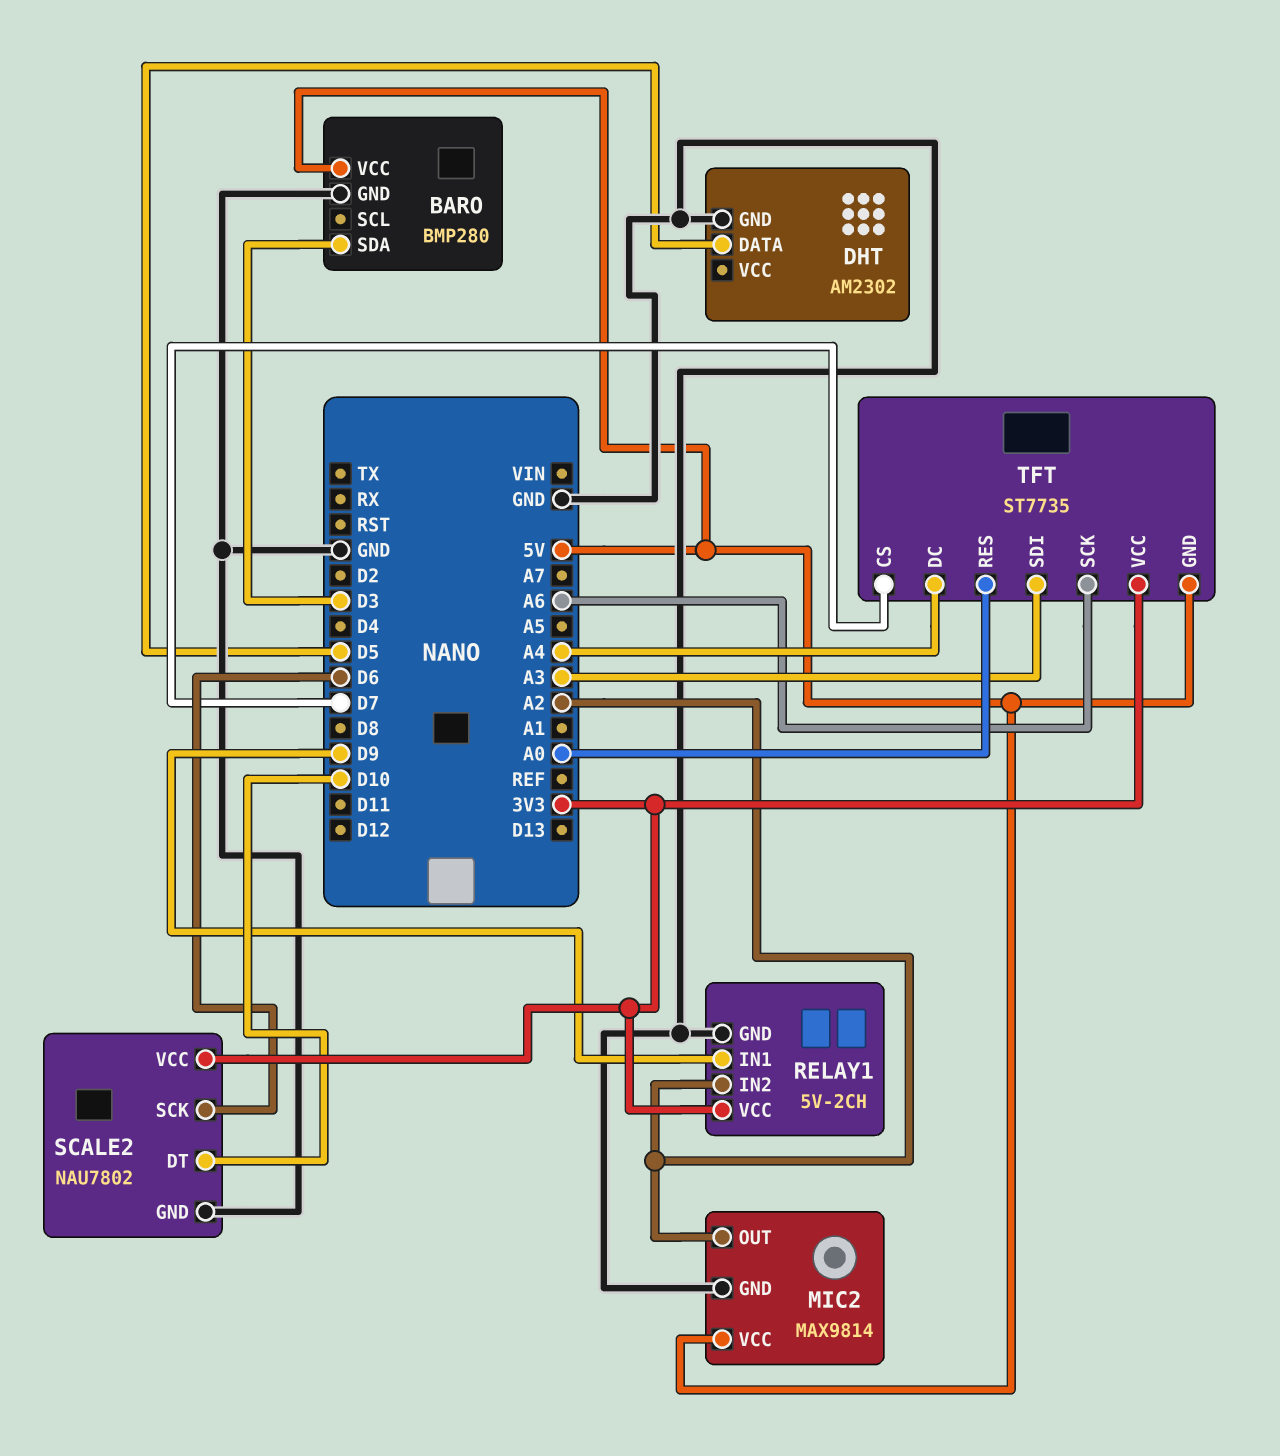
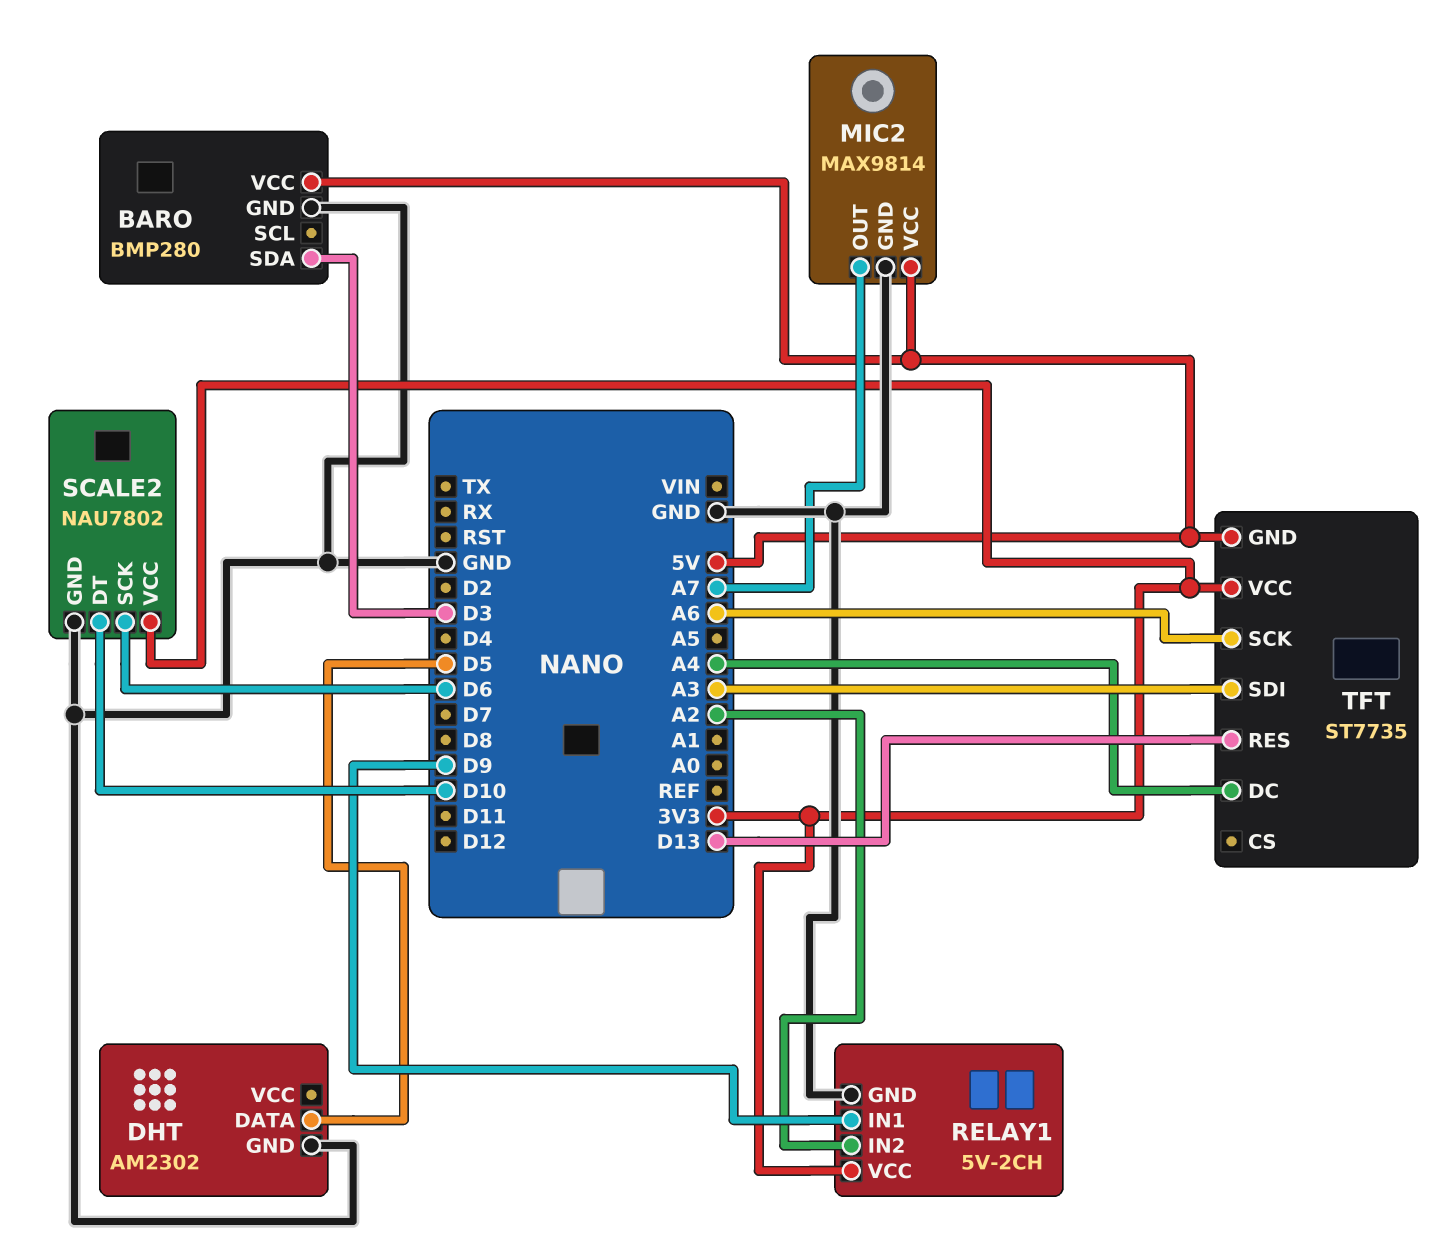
MIC2 pin OUT: A2 -> A7
TFT pin CS: D7 -> none
TFT pin RES: A0 -> D13

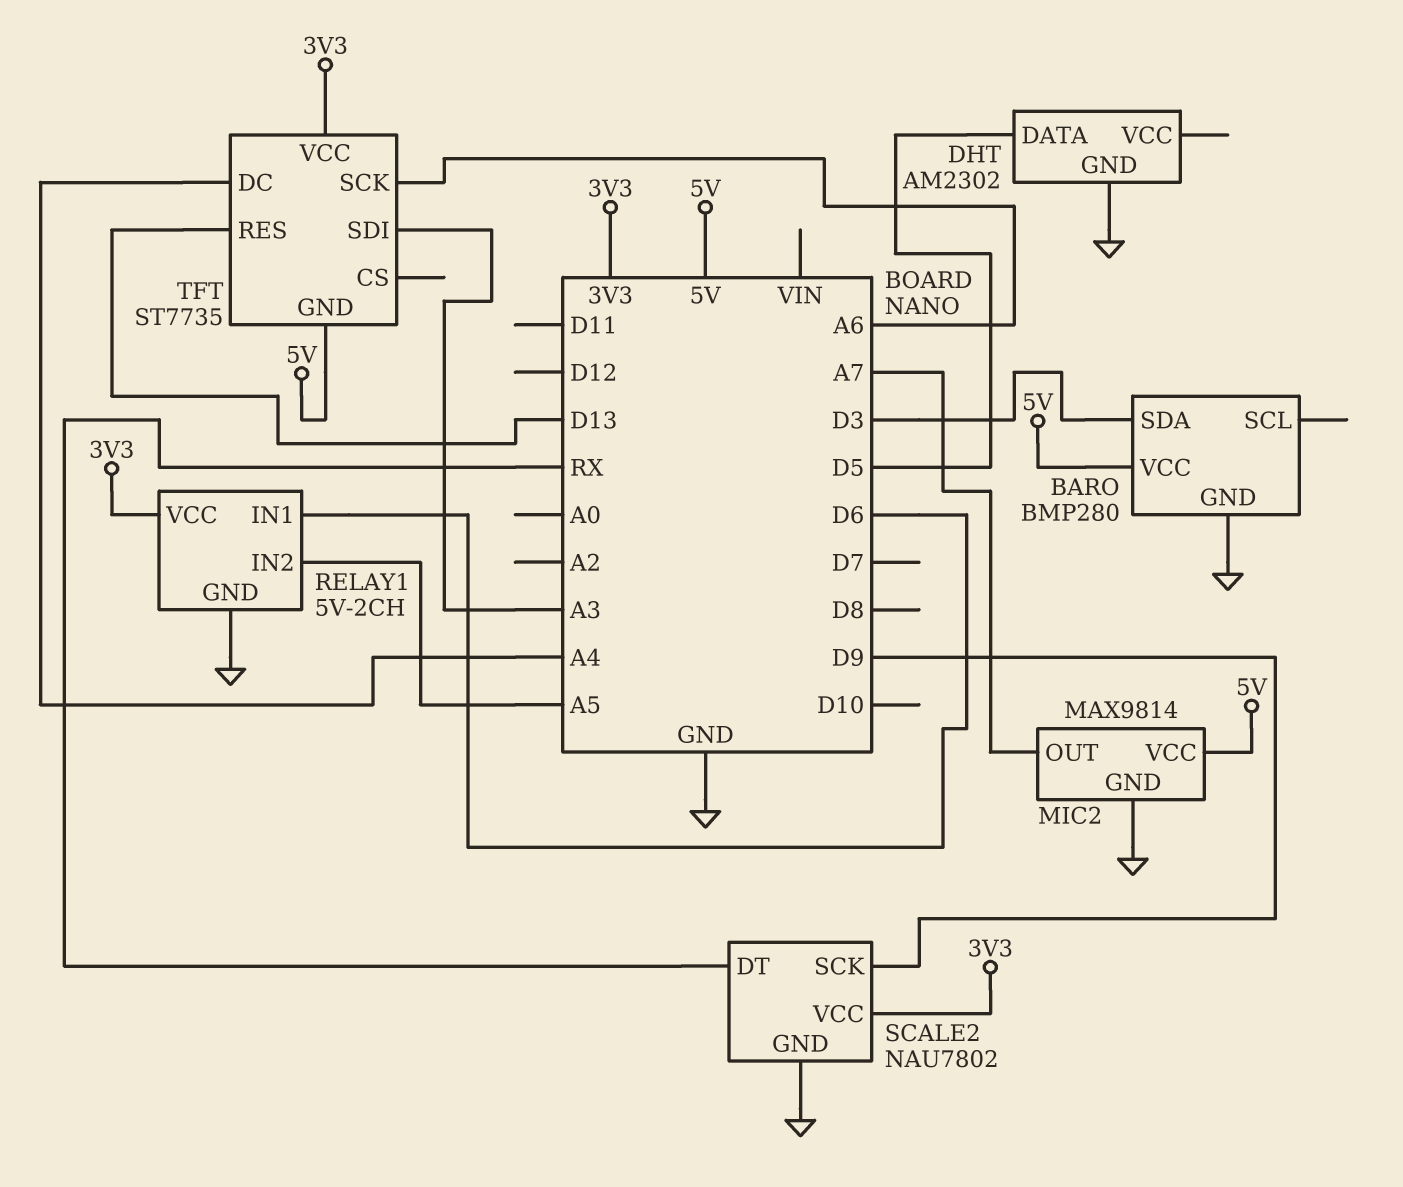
RELAY1 pin IN1: D9 -> D6
RELAY1 pin IN2: A2 -> A5
SCALE2 pin DT: D10 -> RX
SCALE2 pin SCK: D6 -> D9

